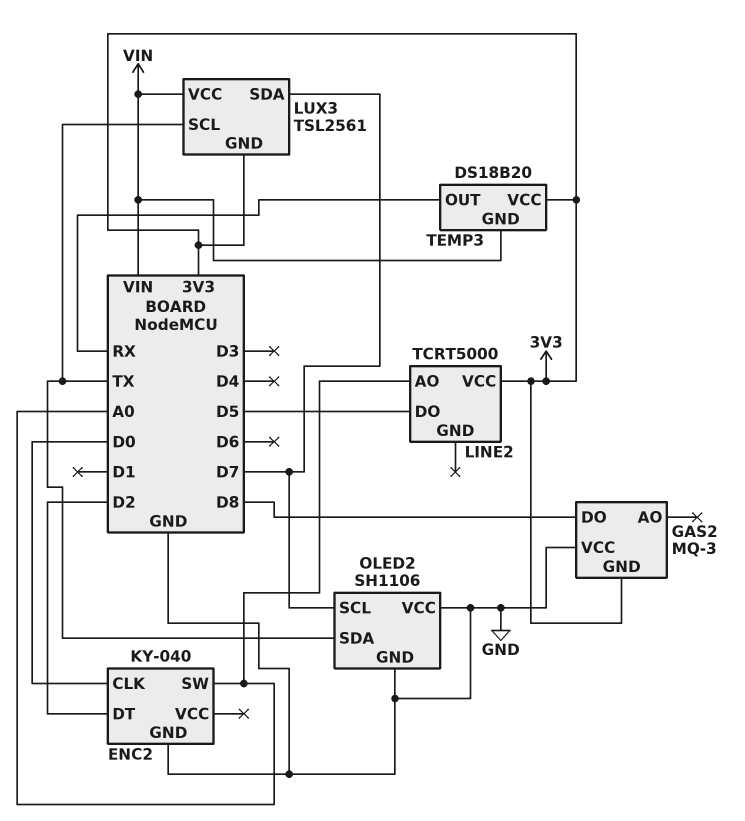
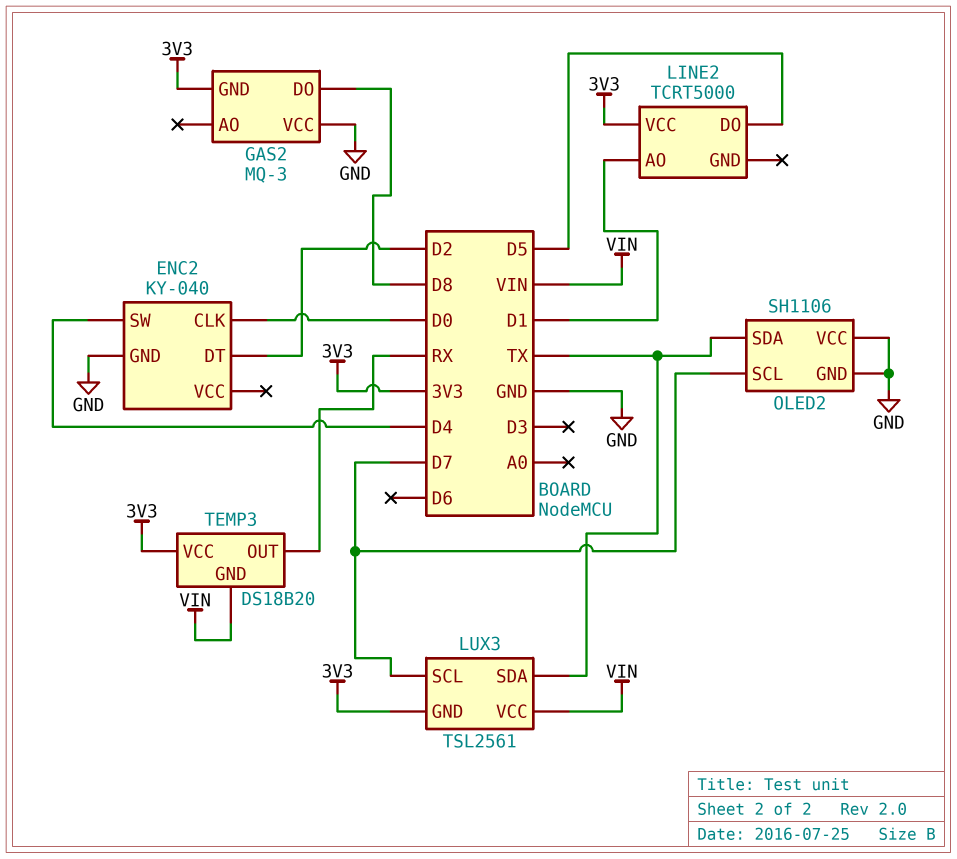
ENC2 pin SW: A0 -> D4
LINE2 pin AO: A0 -> D1
LUX3 pin SCL: TX -> D7
LUX3 pin SDA: D7 -> TX

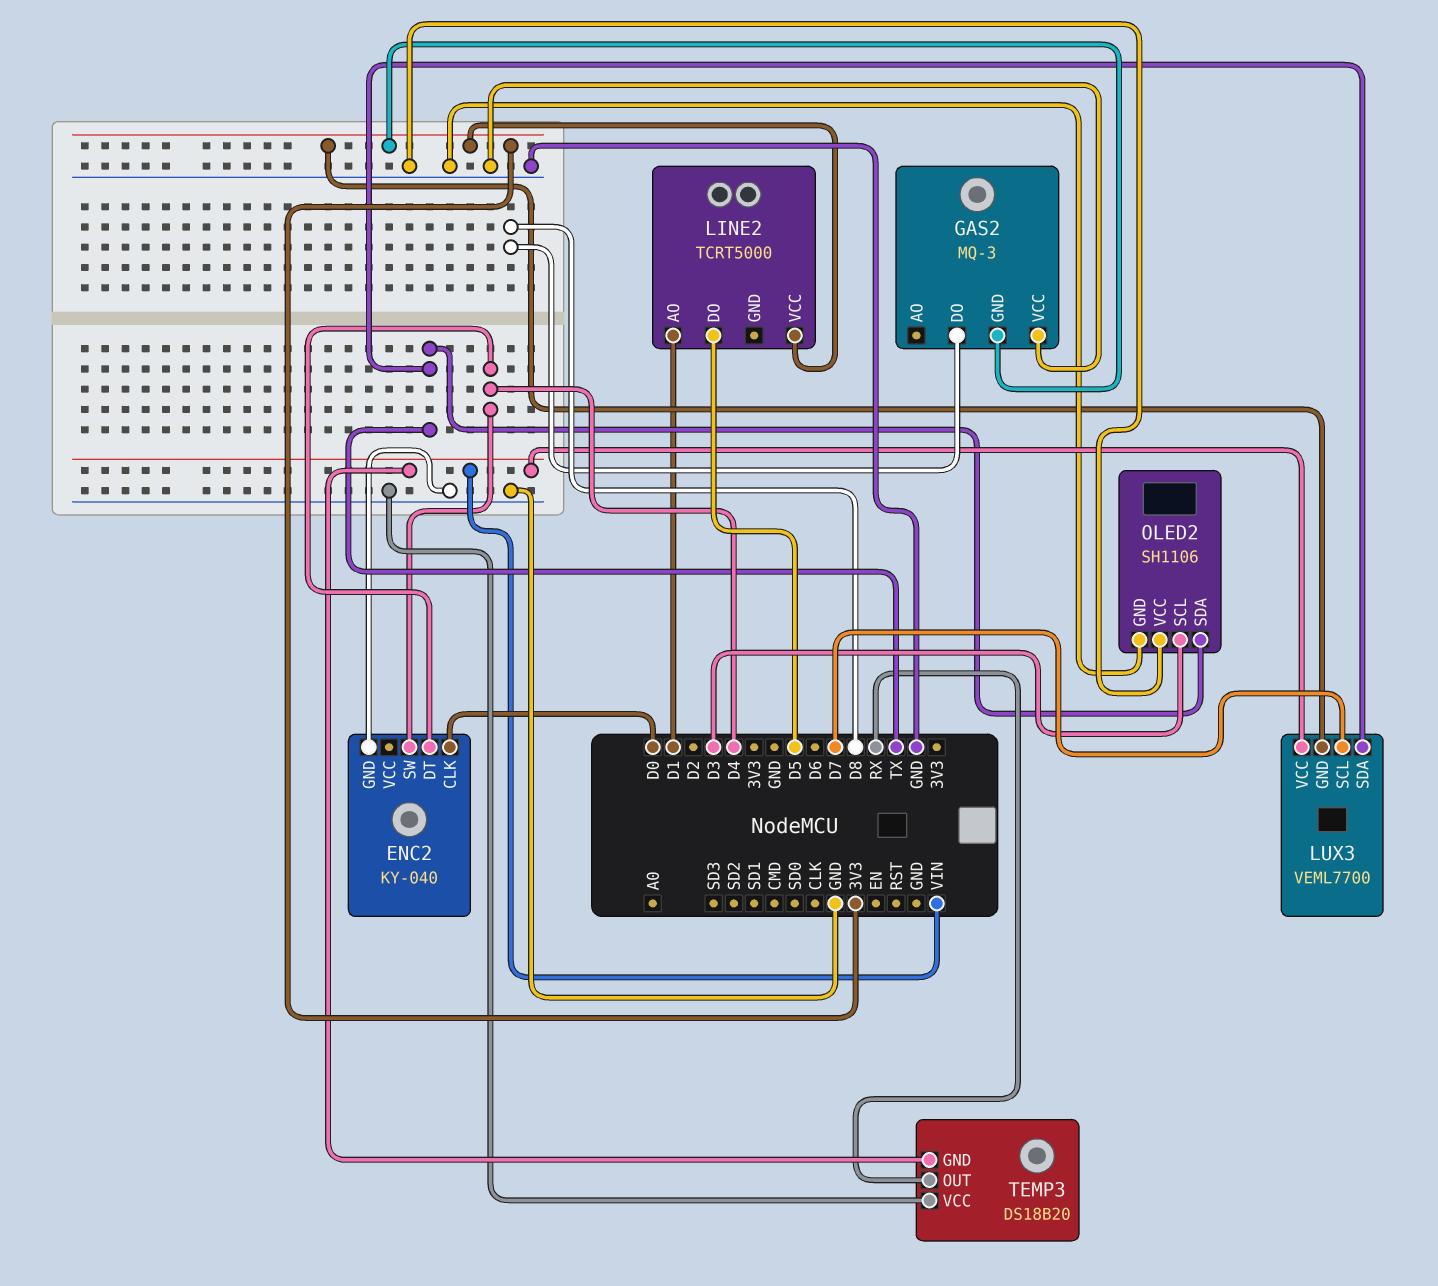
ENC2 pin DT: D2 -> D4
LUX3: TSL2561 -> VEML7700
OLED2 pin SCL: D7 -> D3
TEMP3 pin VCC: 3V3 -> GND

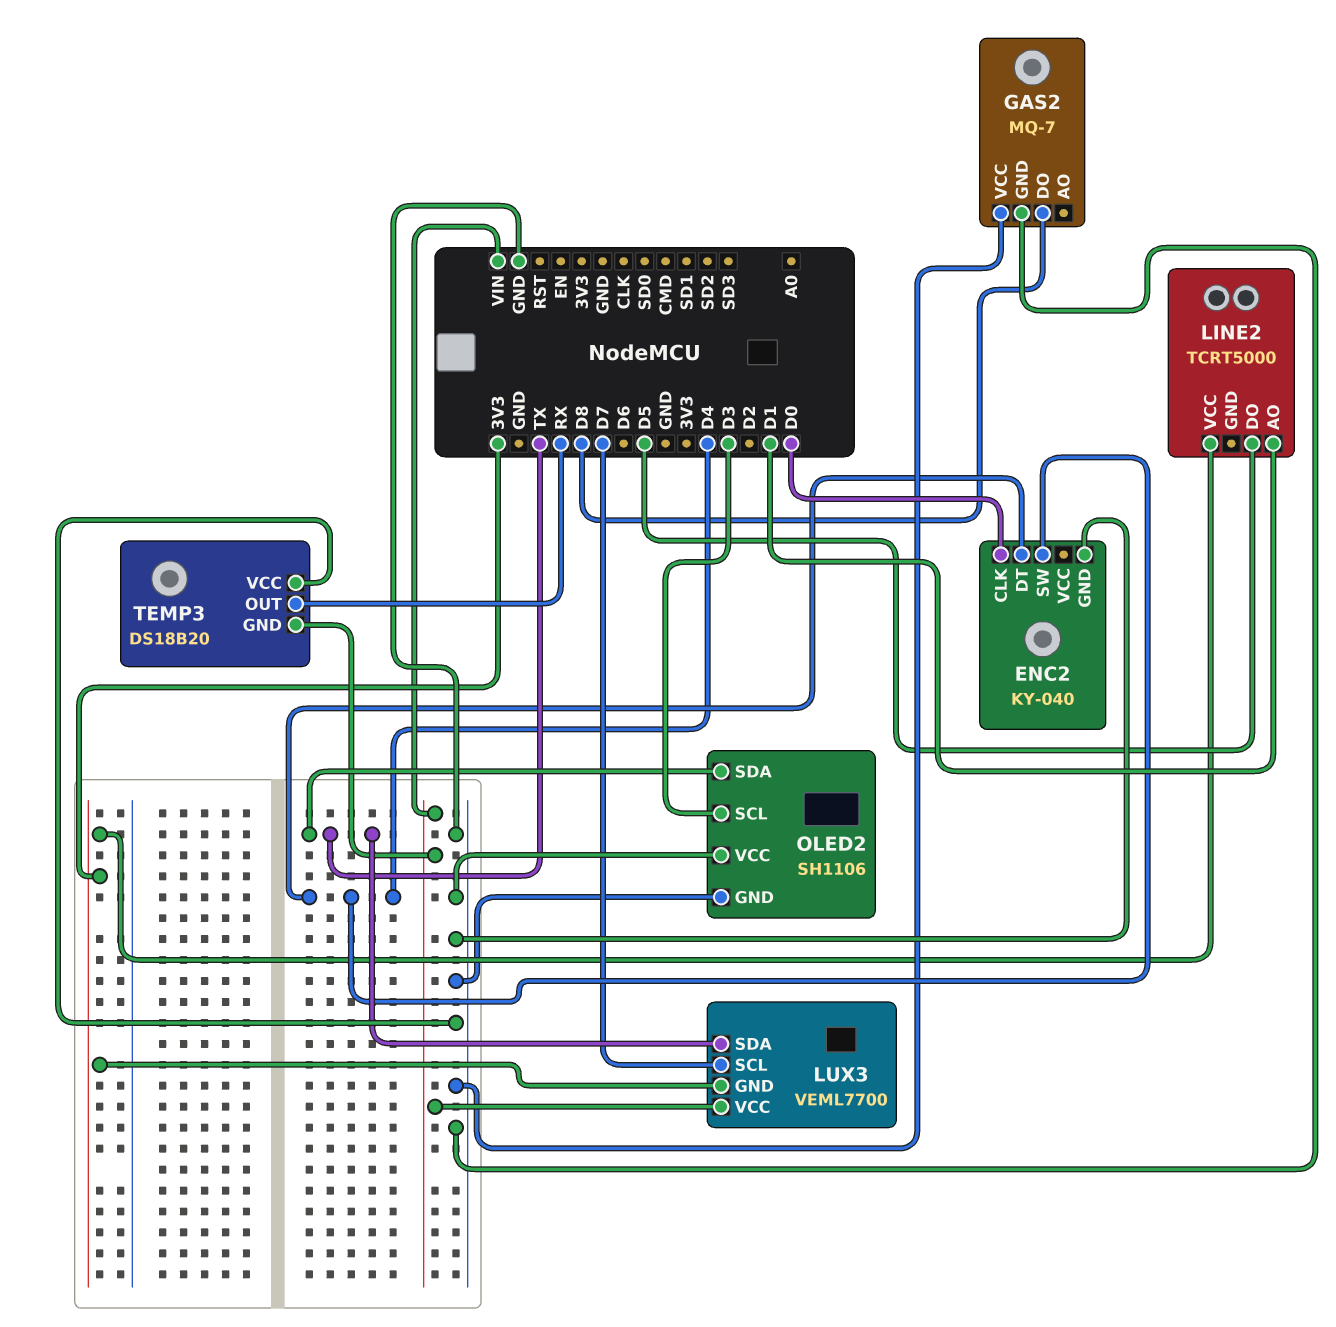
GAS2: MQ-3 -> MQ-7
GAS2 pin GND: 3V3 -> GND

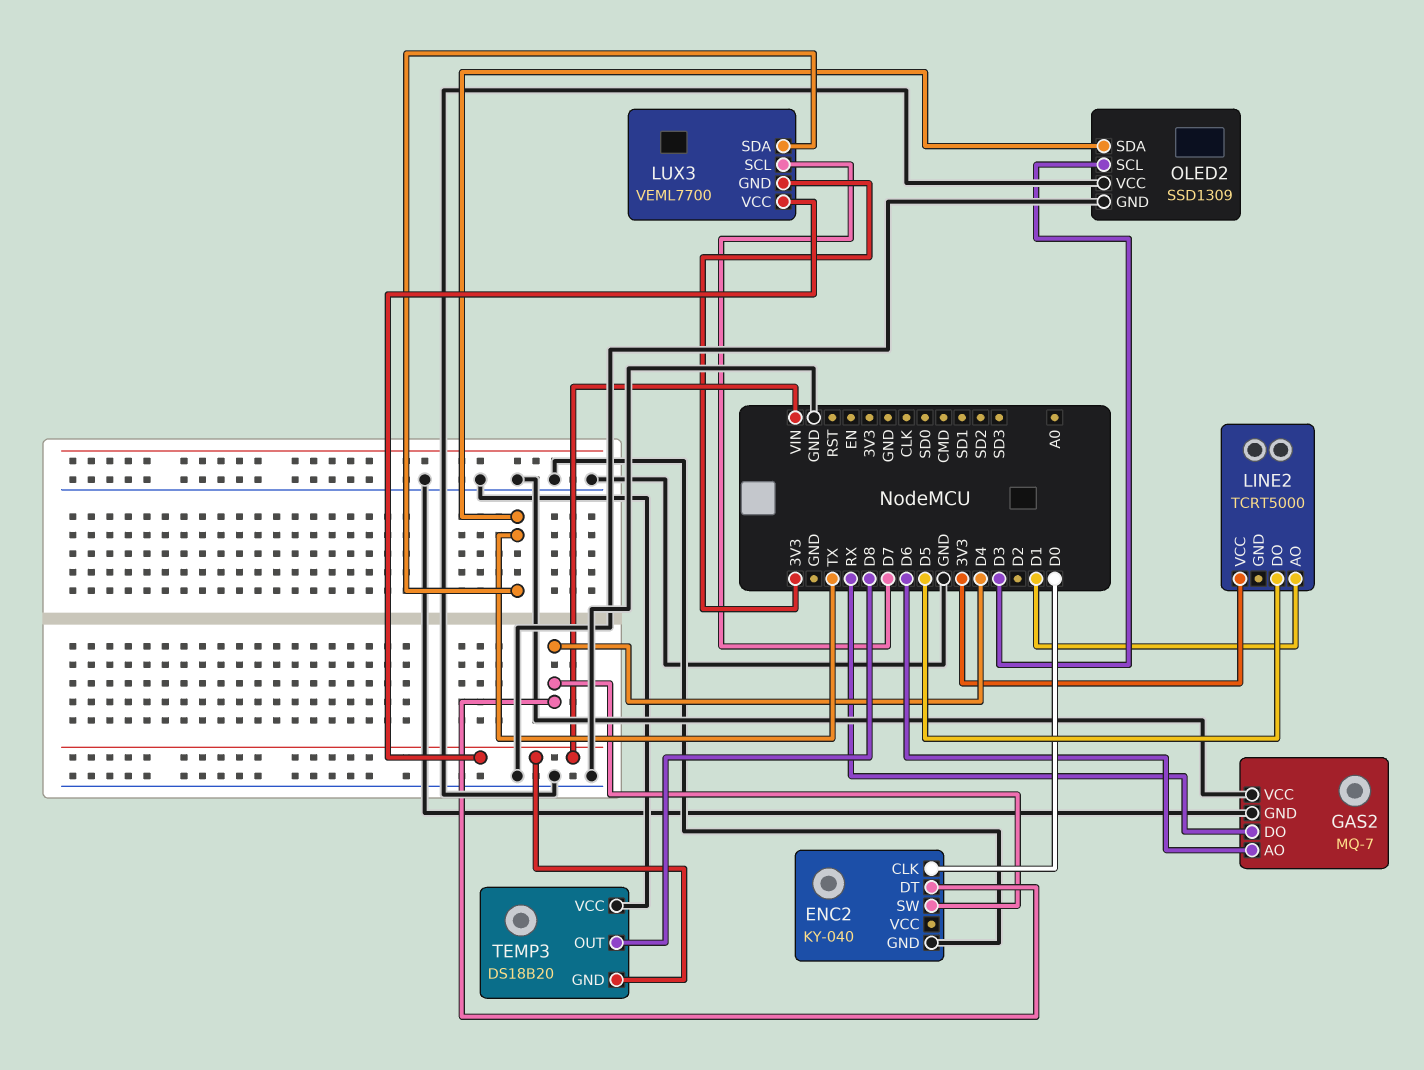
GAS2 pin AO: none -> D6
GAS2 pin DO: D8 -> RX
OLED2: SH1106 -> SSD1309
TEMP3 pin OUT: RX -> D8

